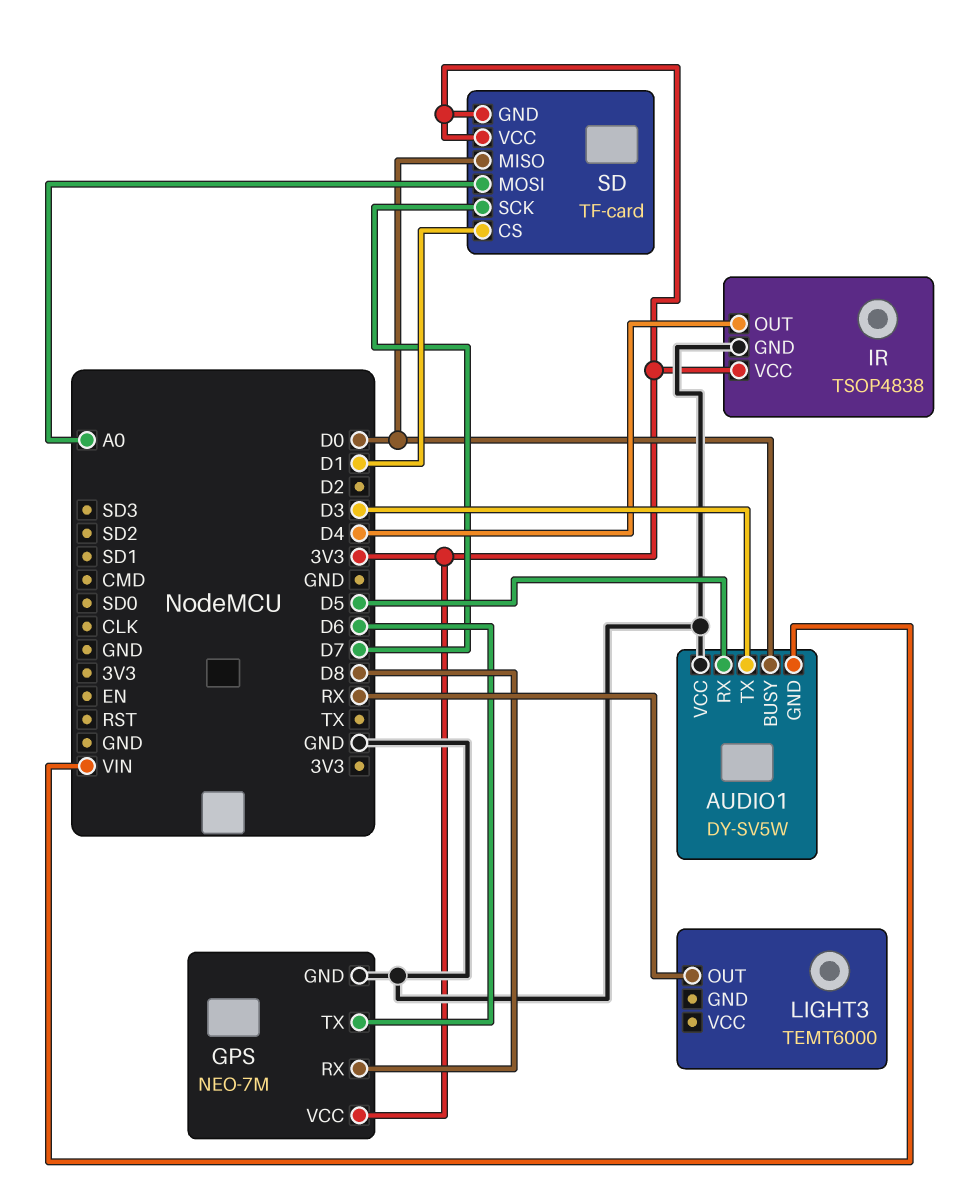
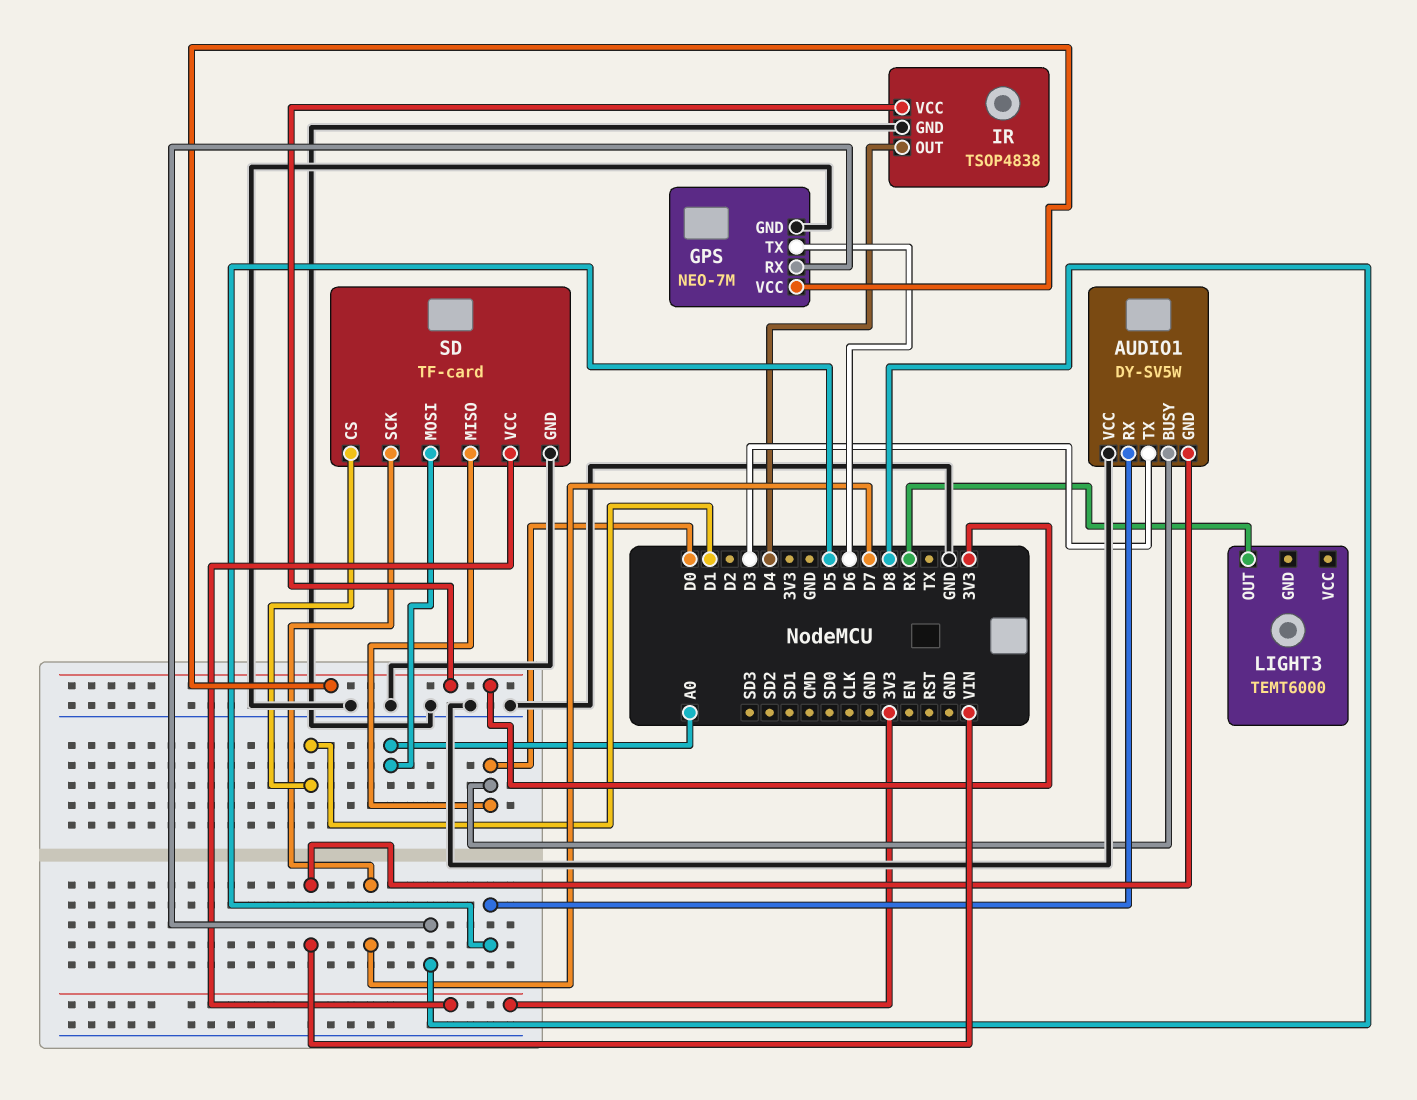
SD pin GND: 3V3 -> GND

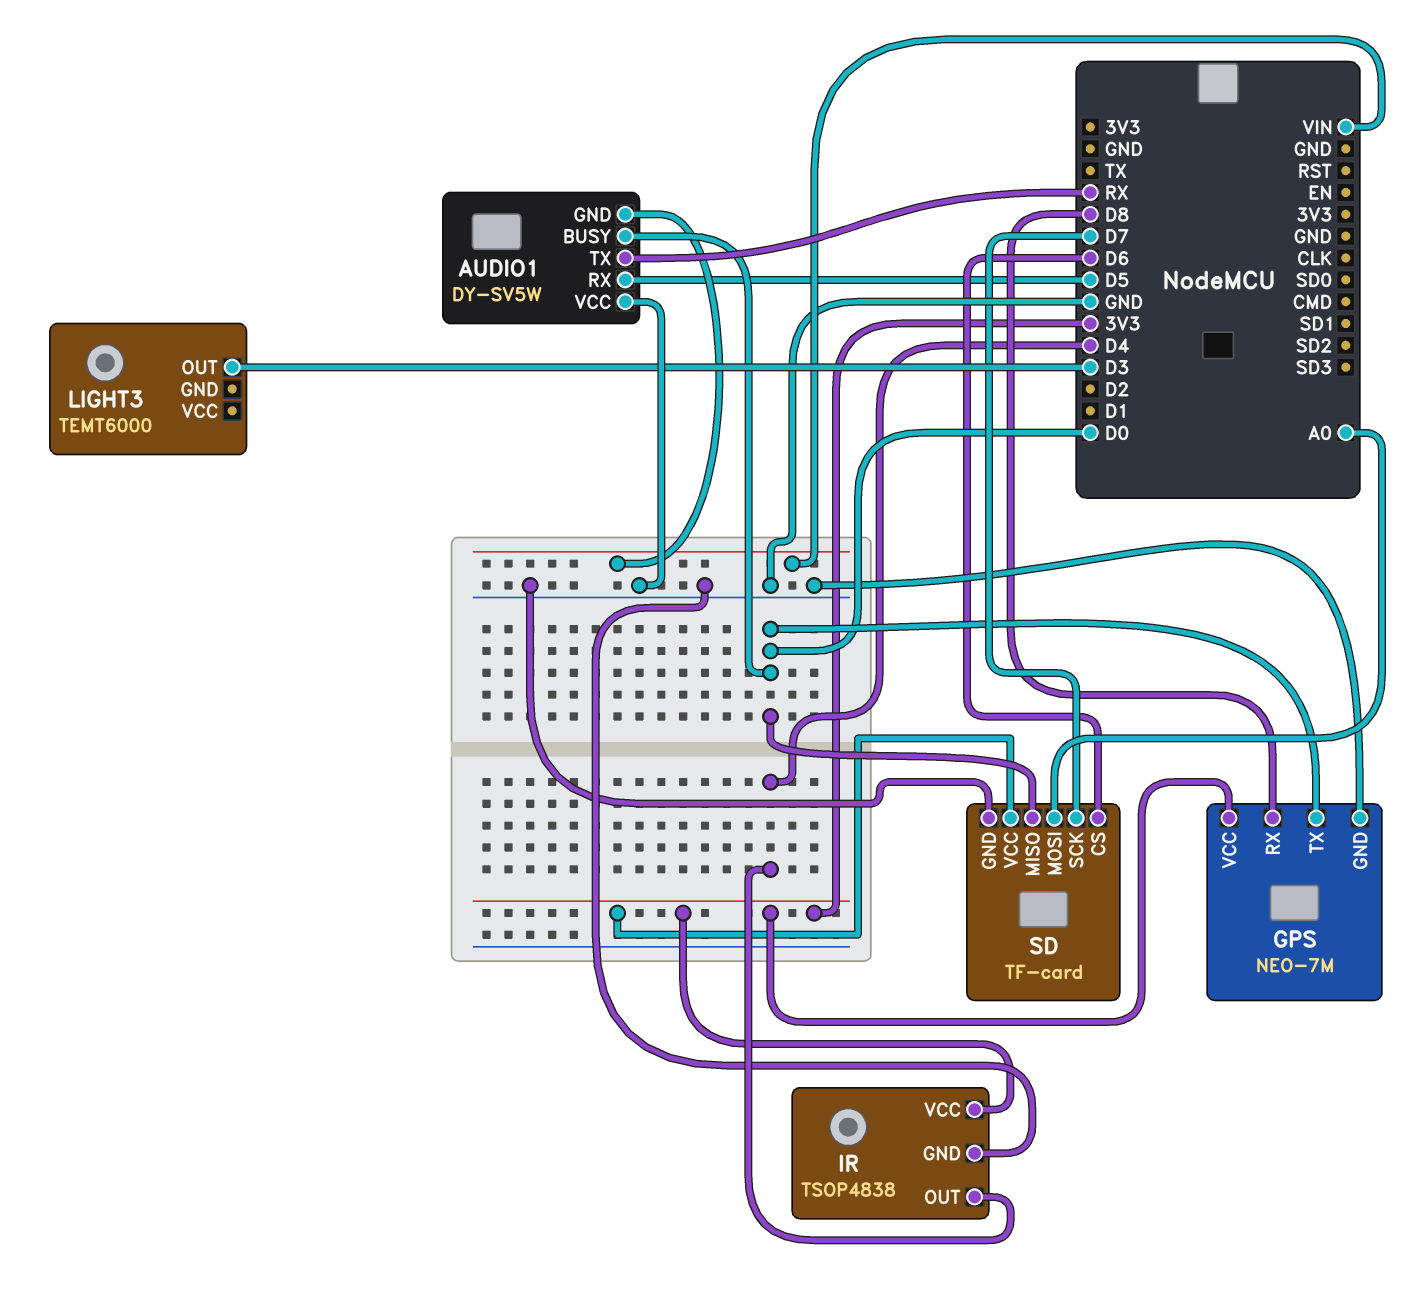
AUDIO1 pin TX: D3 -> RX
GPS pin TX: D6 -> D0
LIGHT3 pin OUT: RX -> D3
SD pin CS: D1 -> D6

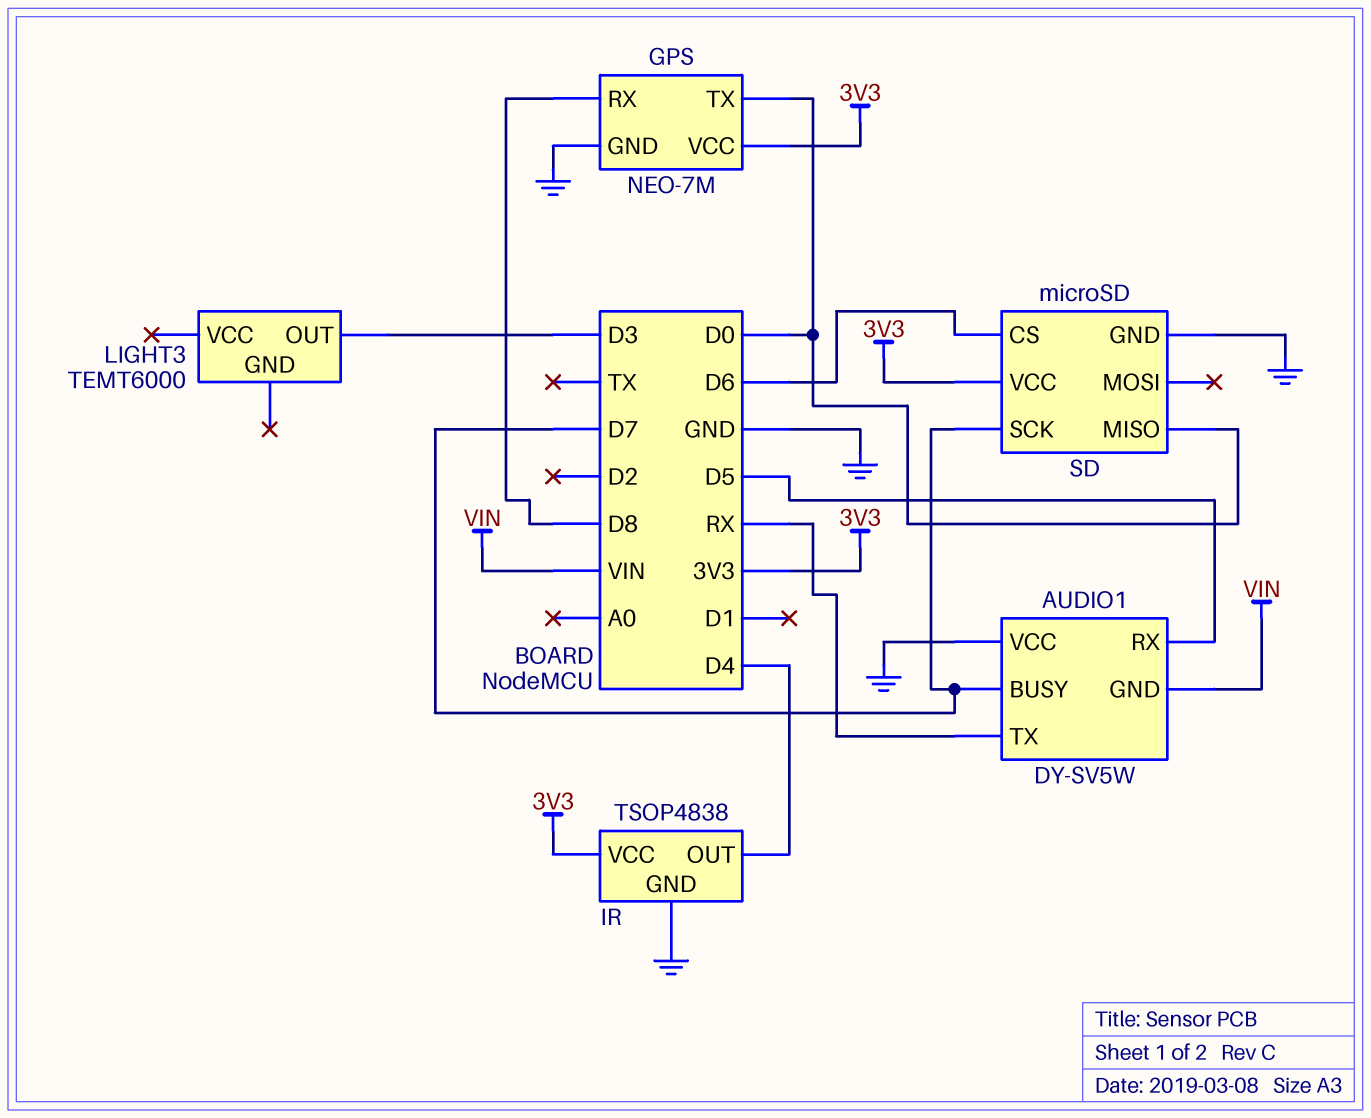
AUDIO1 pin BUSY: D0 -> D7
SD: TF-card -> microSD
SD pin MOSI: A0 -> none

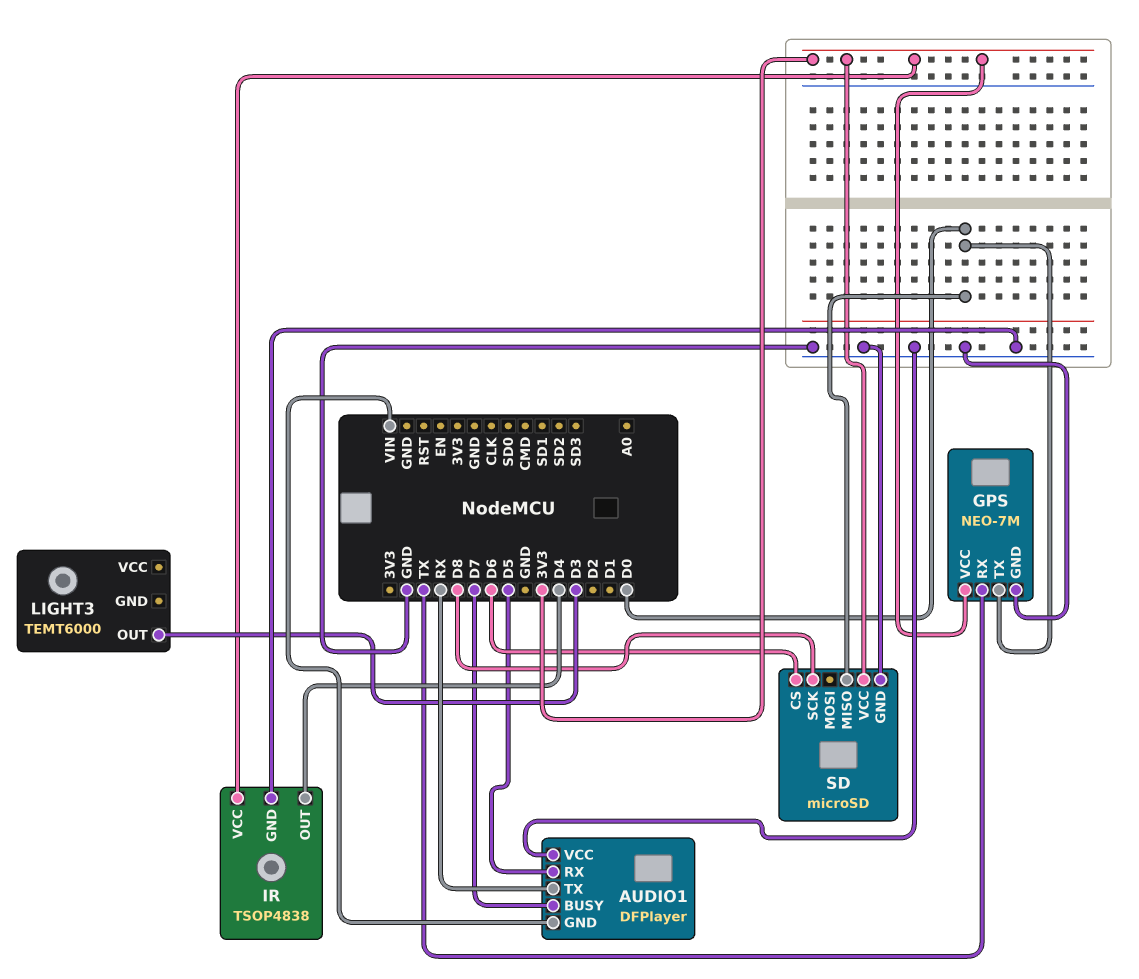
AUDIO1: DY-SV5W -> DFPlayer
GPS pin RX: D8 -> TX
SD pin SCK: D7 -> D8

